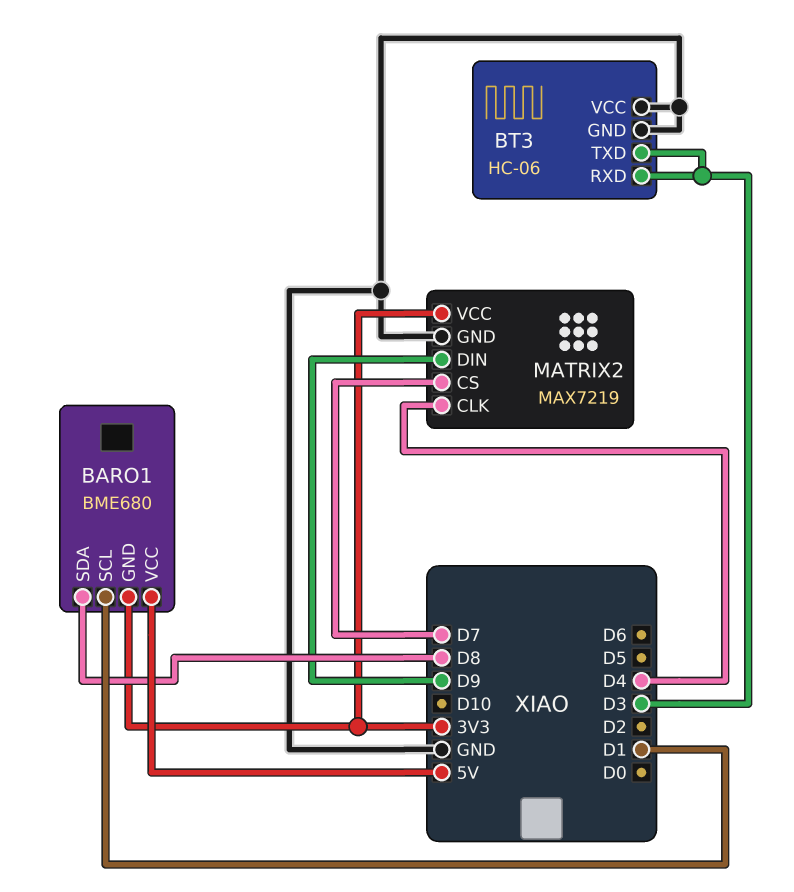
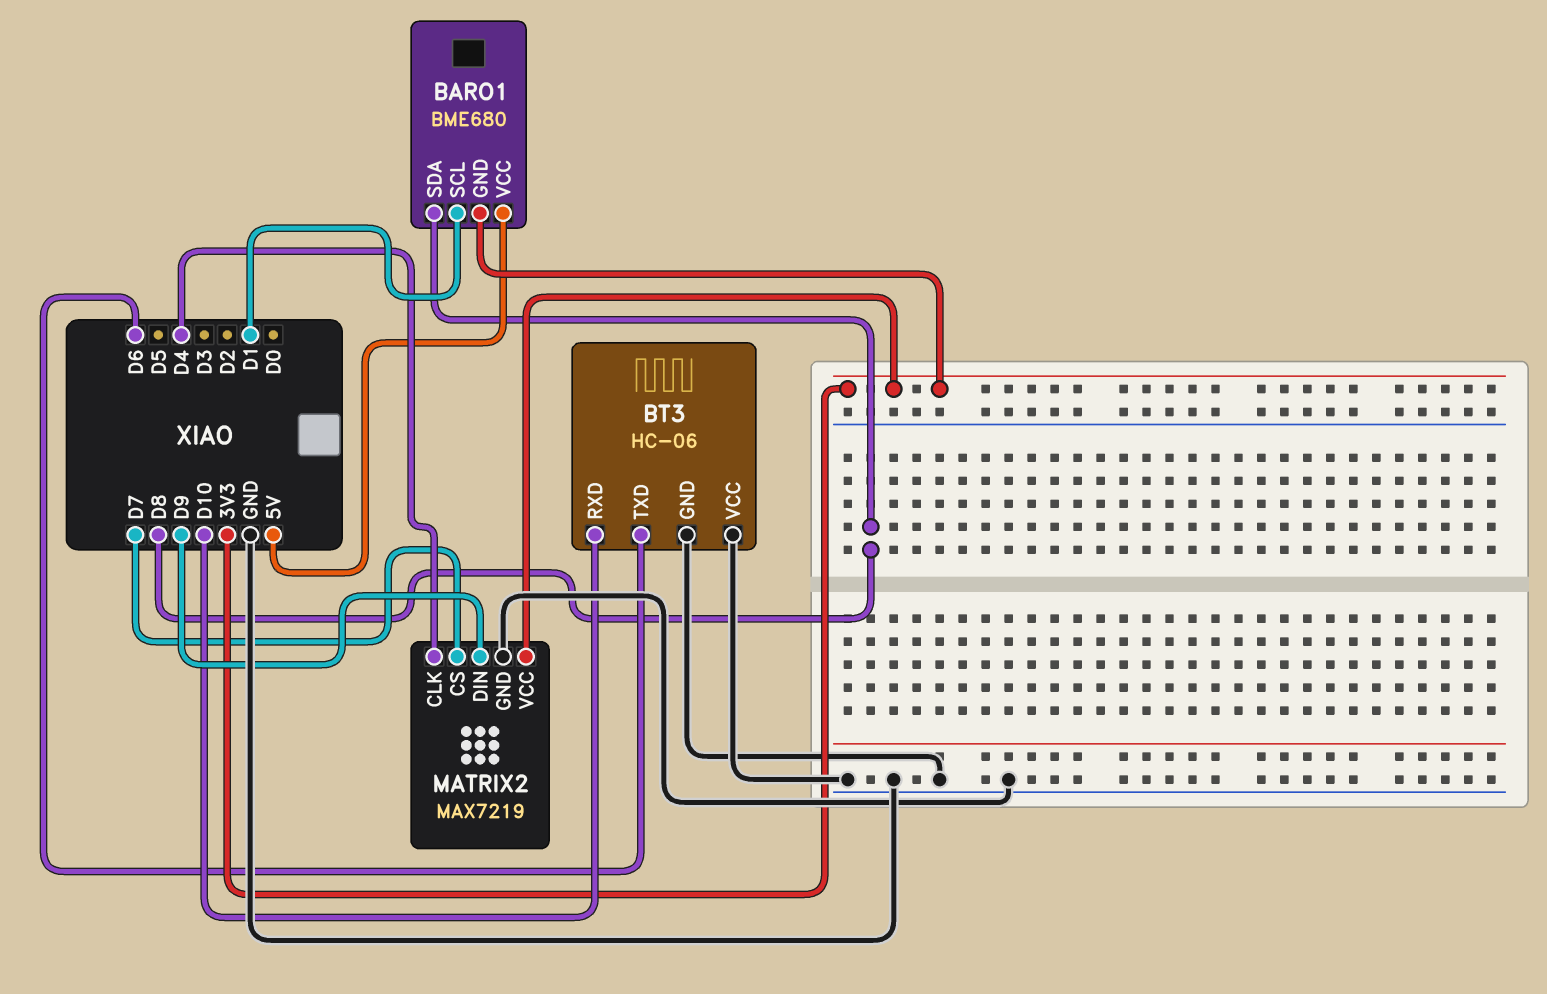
BT3 pin RXD: D3 -> D10
BT3 pin TXD: D3 -> D6

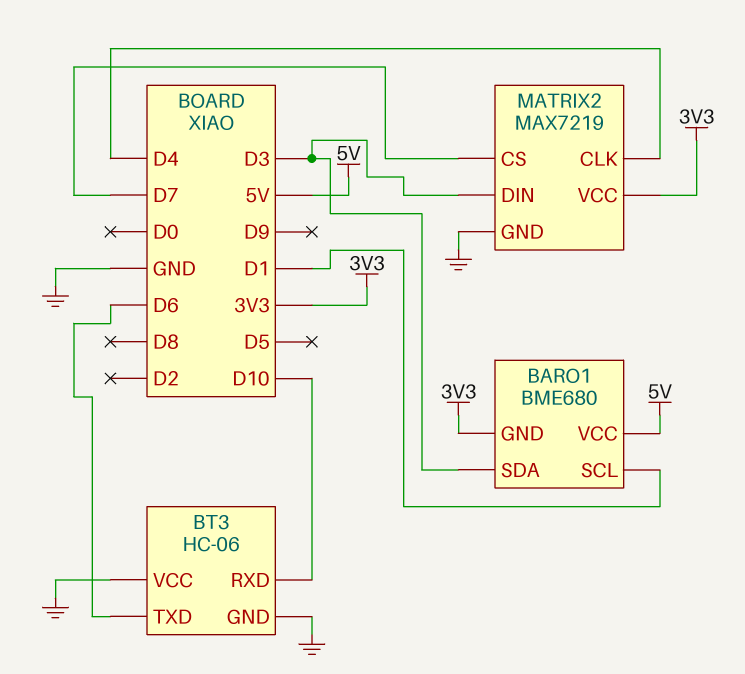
BARO1 pin SDA: D8 -> D3
MATRIX2 pin DIN: D9 -> D3

